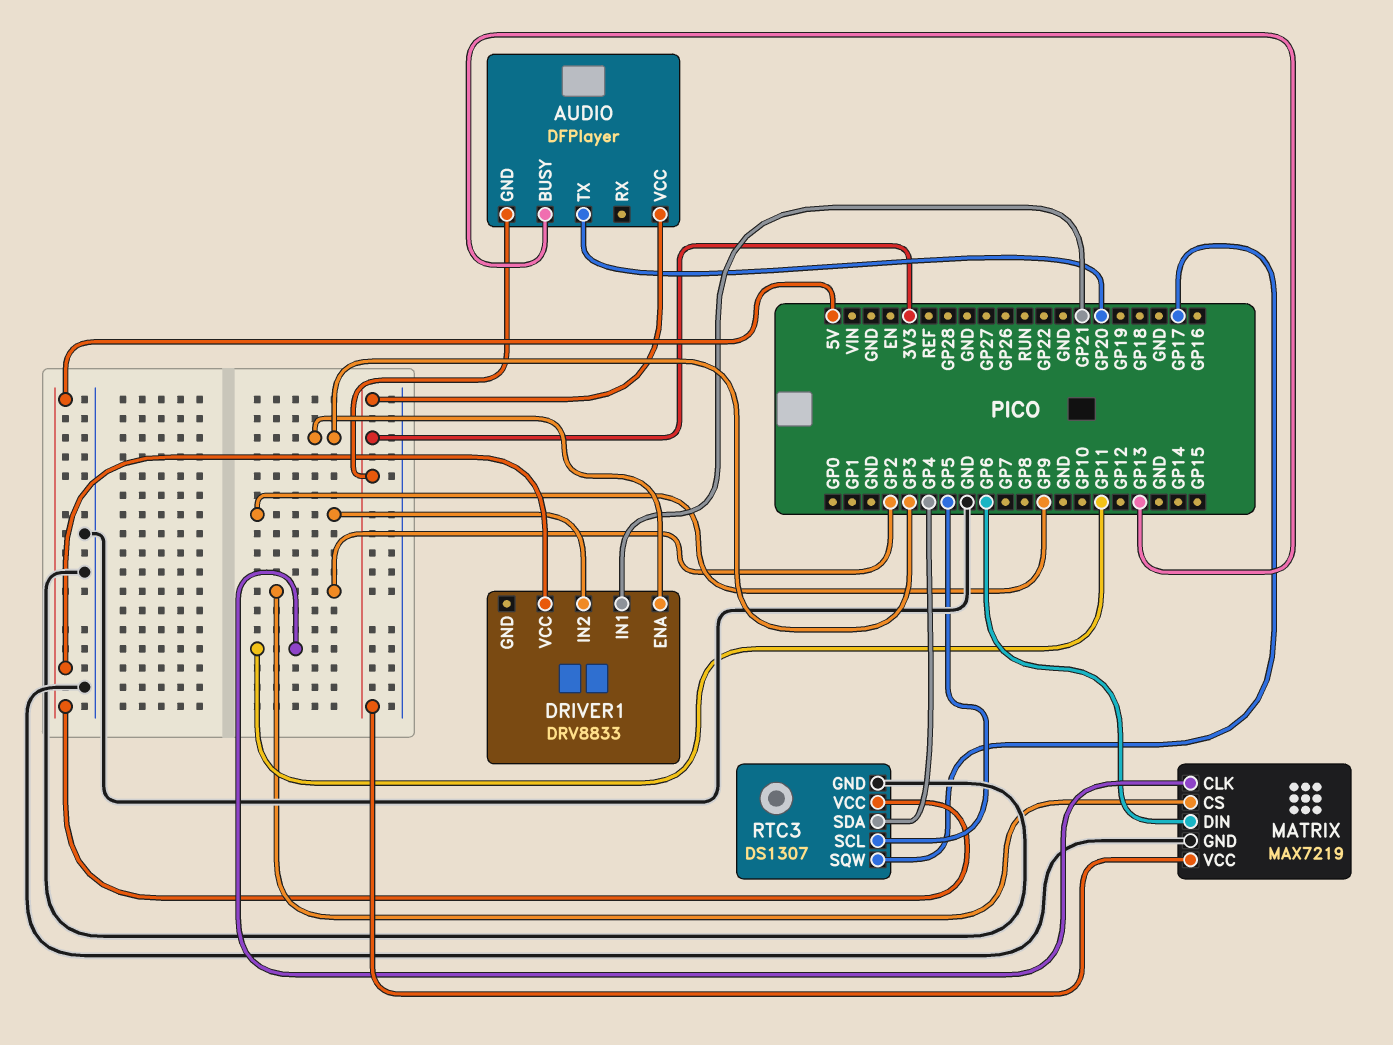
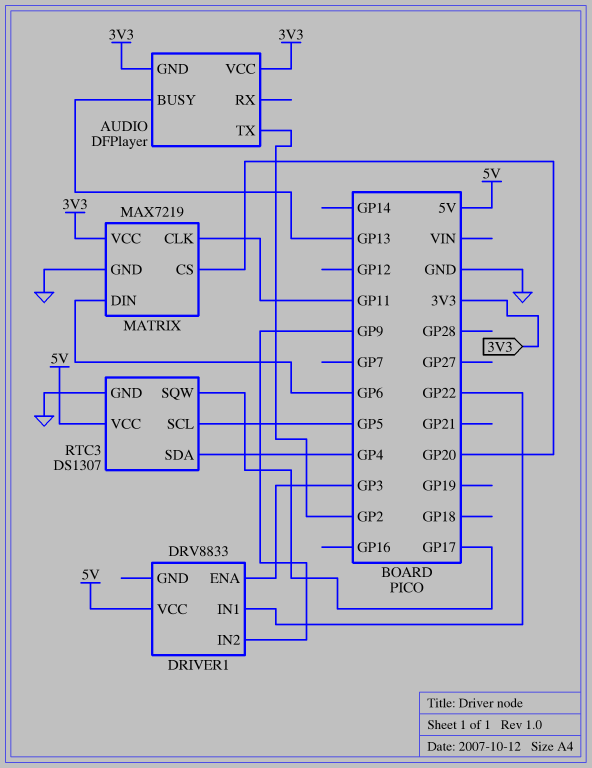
AUDIO pin TX: GP20 -> GP2
DRIVER1 pin IN1: GP21 -> GP22
MATRIX pin CS: GP2 -> GP20

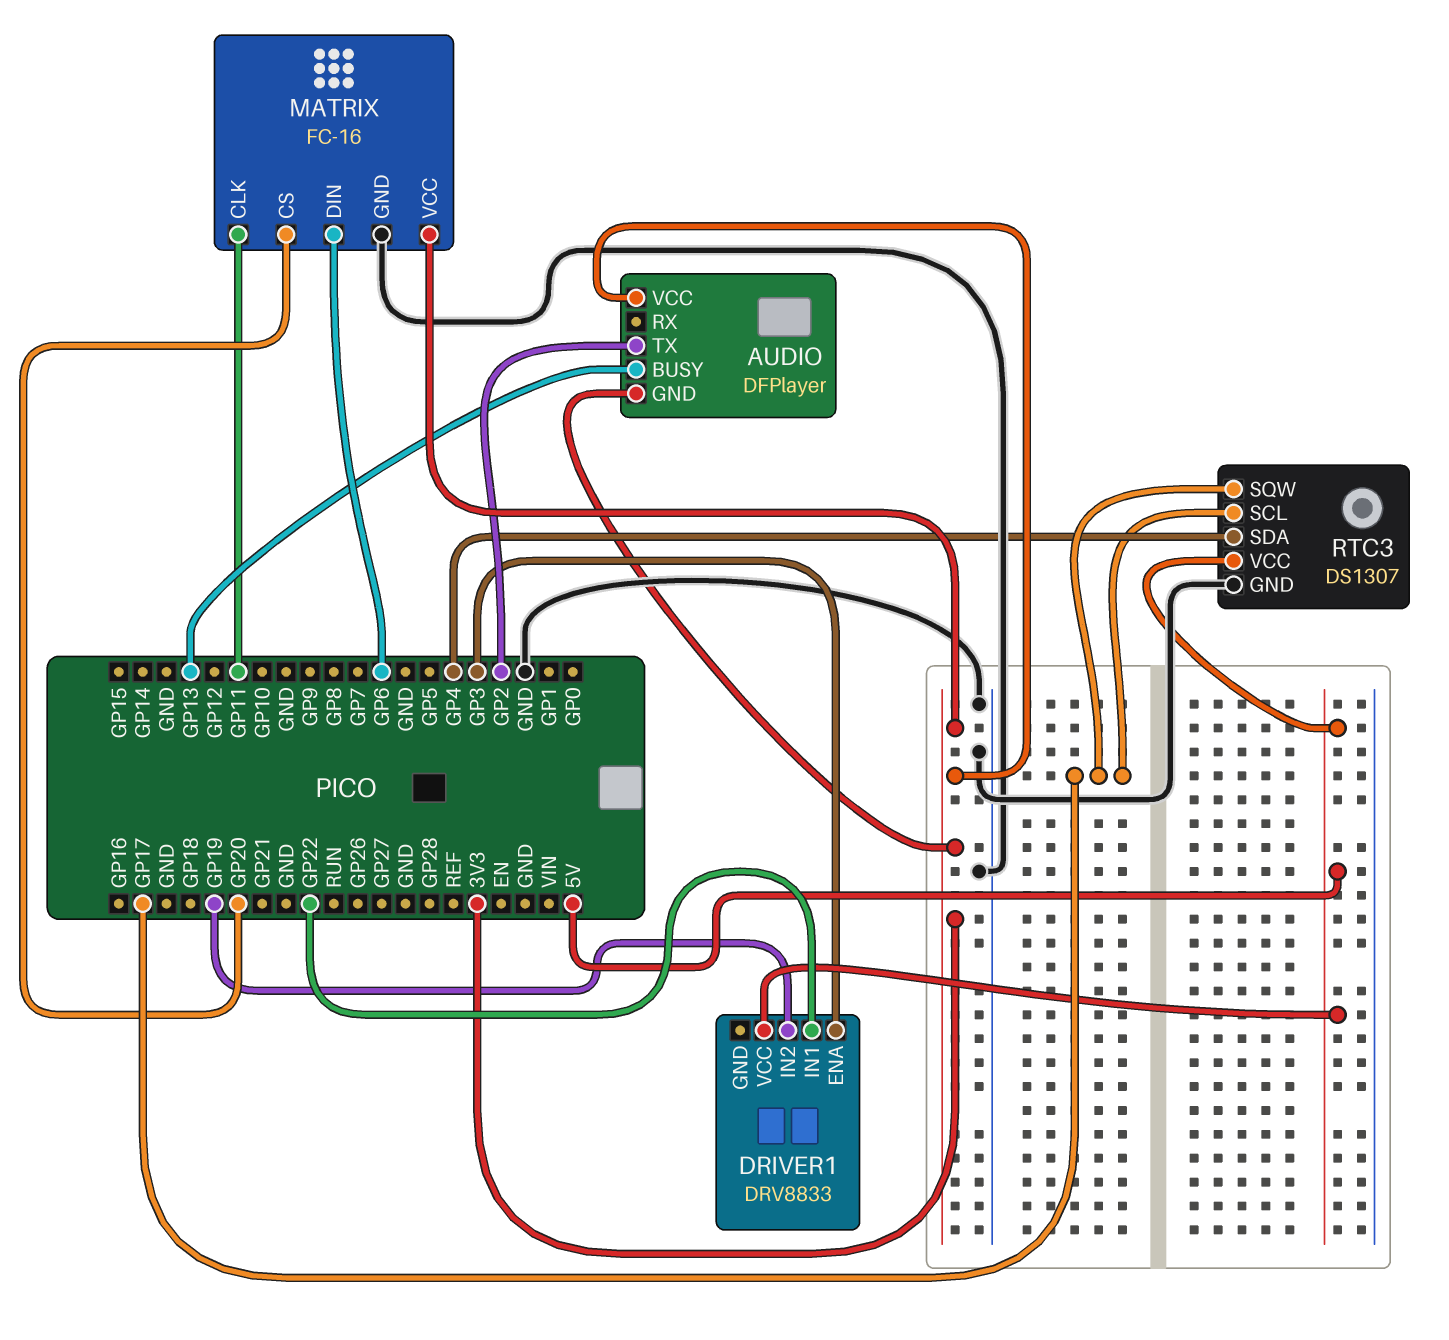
DRIVER1 pin IN2: GP9 -> GP19
MATRIX: MAX7219 -> FC-16
RTC3 pin SCL: GP5 -> GP17

